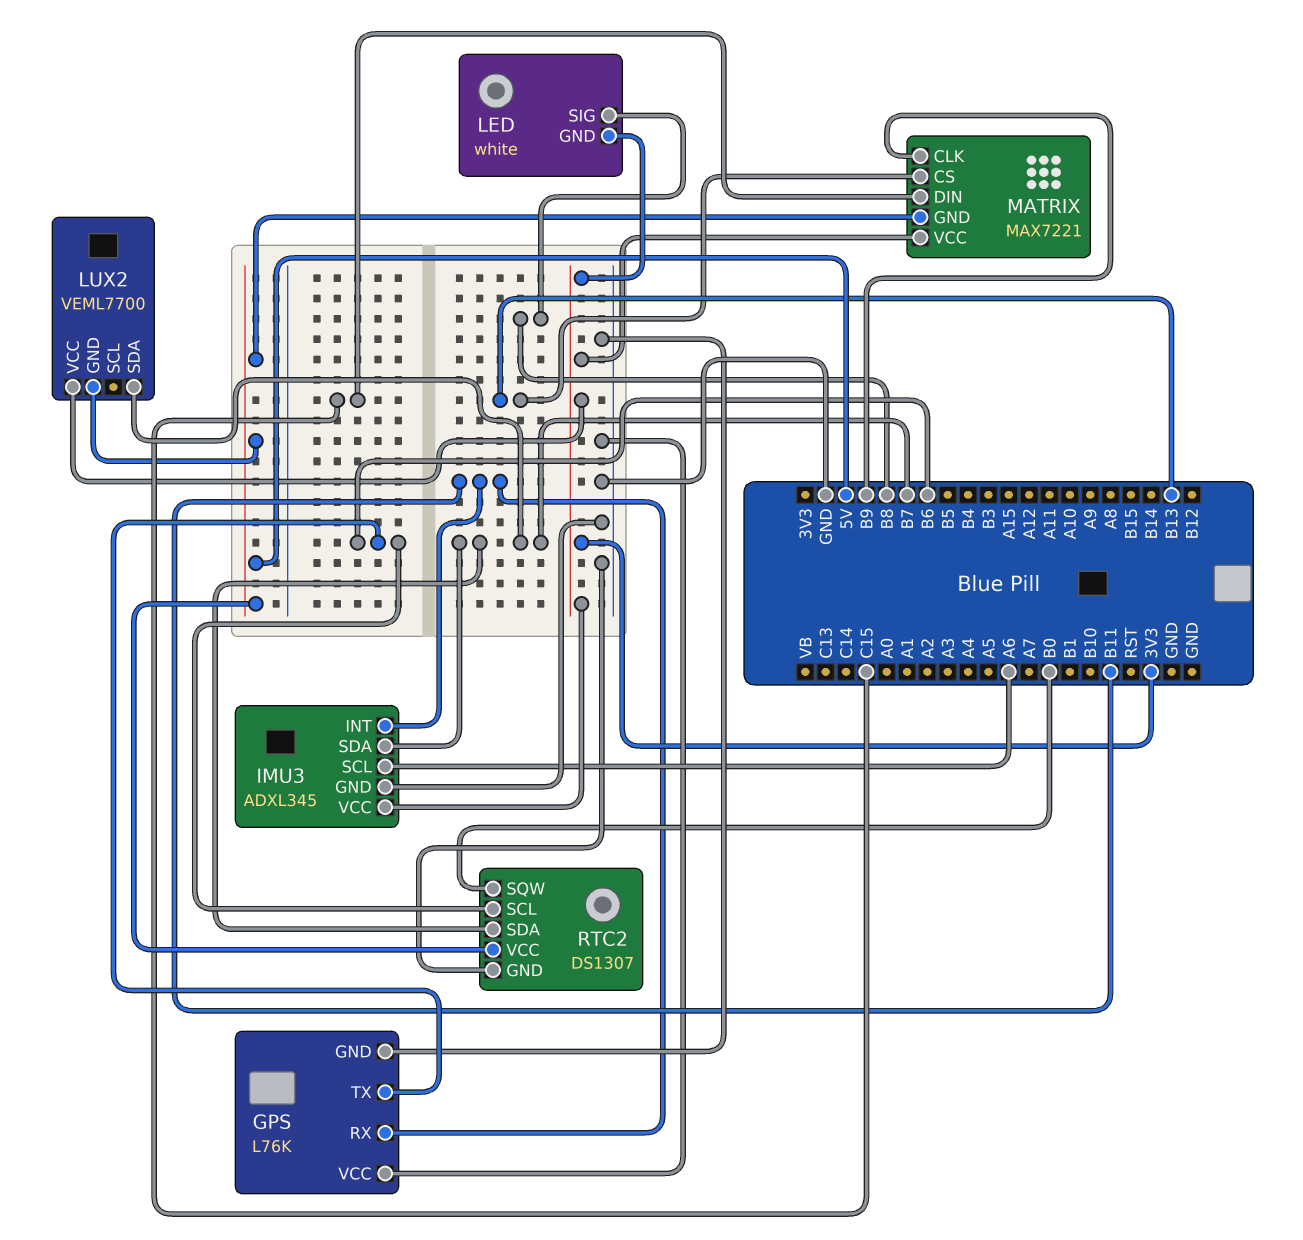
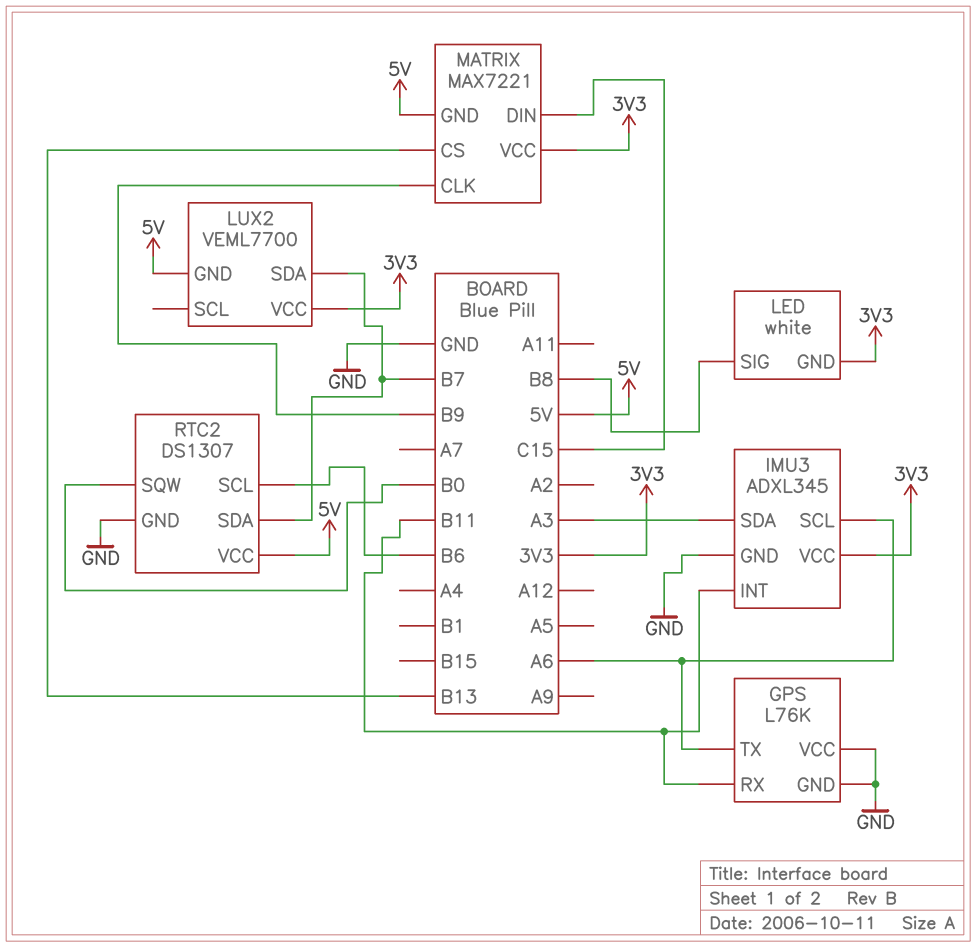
GPS pin TX: B6 -> A6
IMU3 pin SDA: B7 -> A3

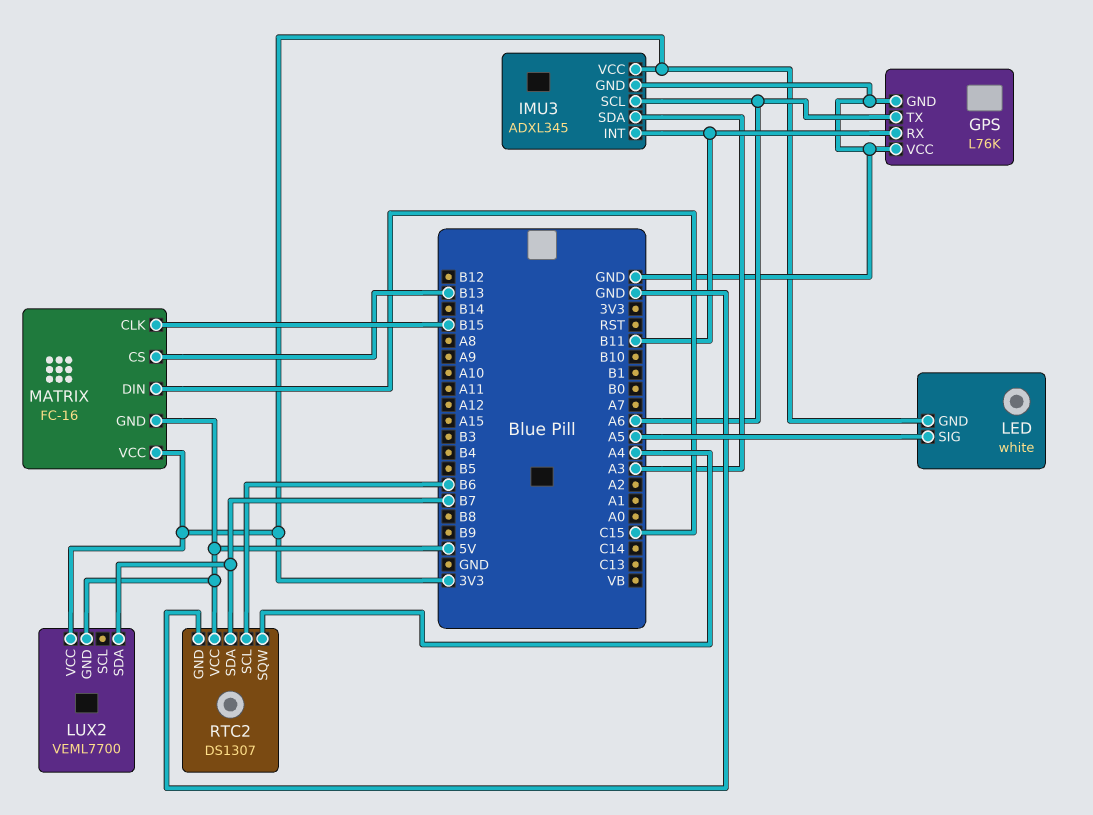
LED pin SIG: B8 -> A5
MATRIX: MAX7221 -> FC-16
MATRIX pin CLK: B9 -> B15
RTC2 pin SQW: B0 -> A4

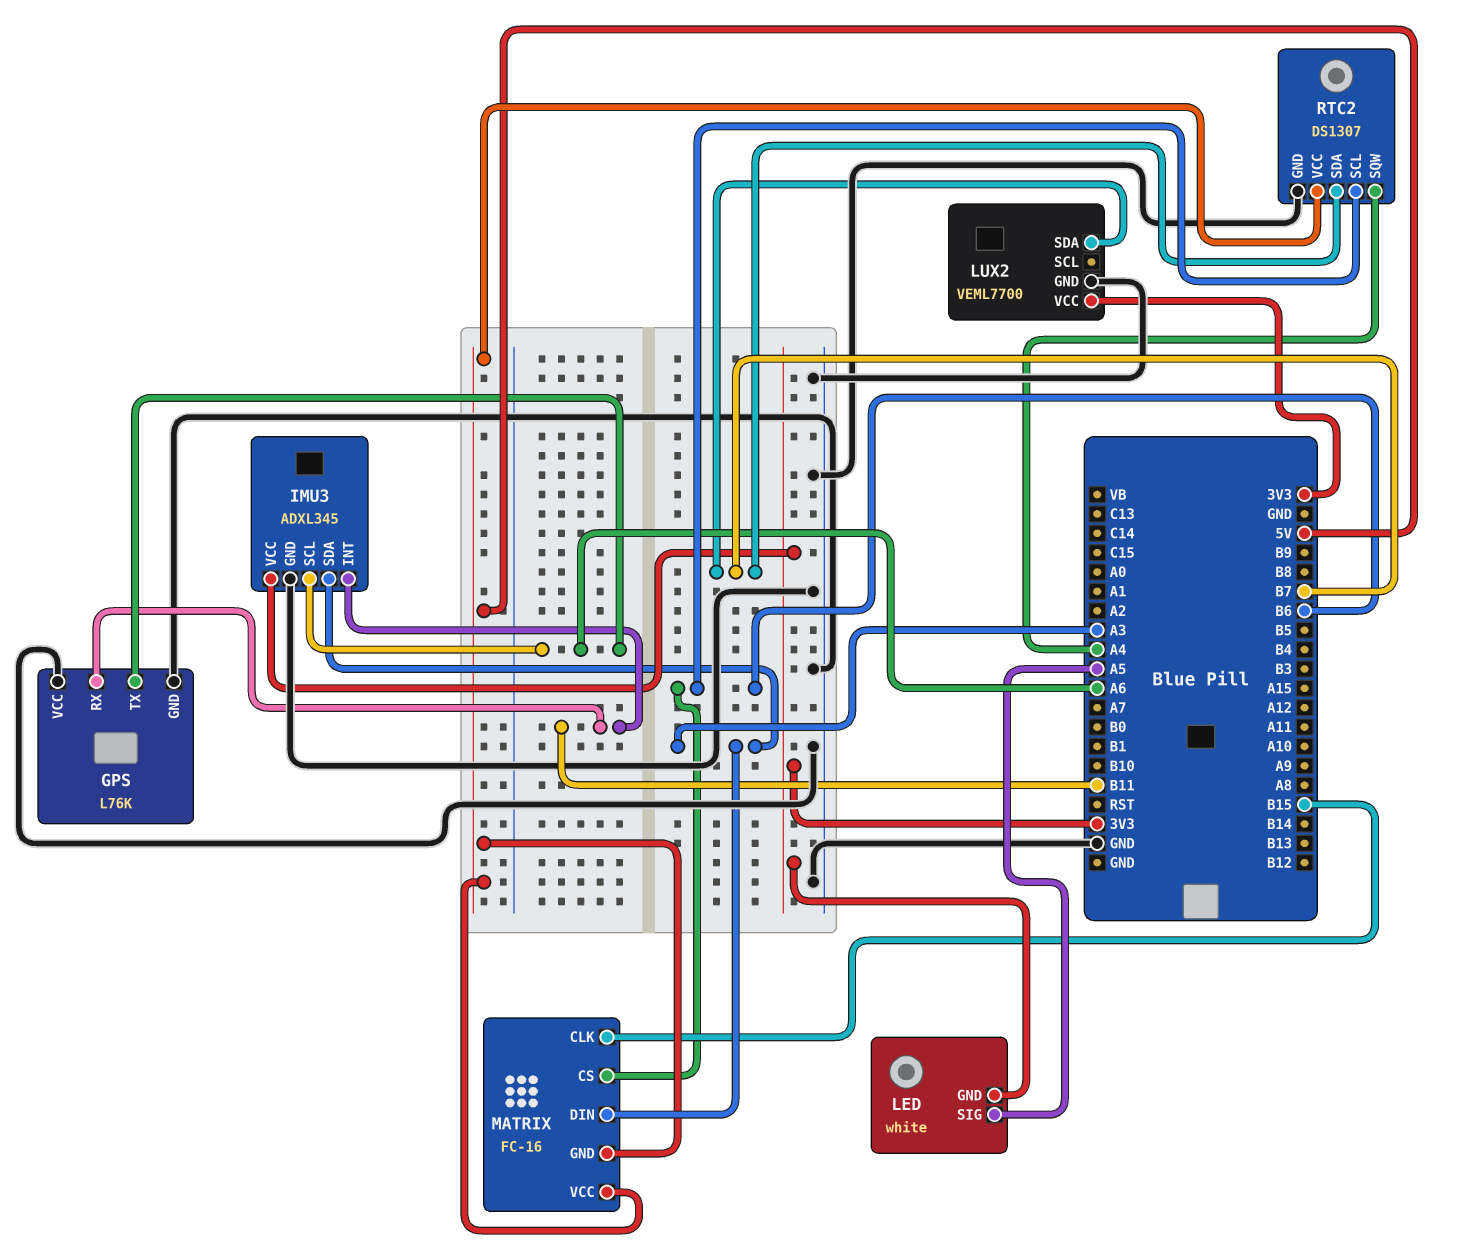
LUX2 pin GND: 5V -> GND
MATRIX pin CS: B13 -> B6
MATRIX pin DIN: C15 -> A3
MATRIX pin VCC: 3V3 -> 5V

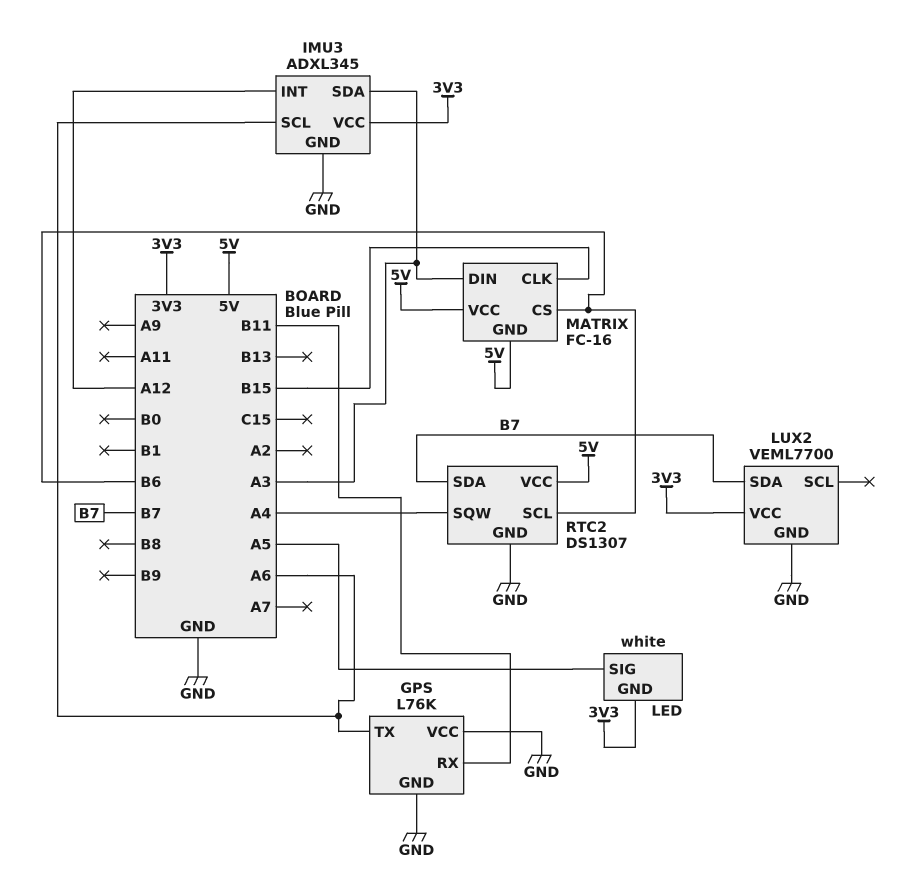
IMU3 pin INT: B11 -> A12

